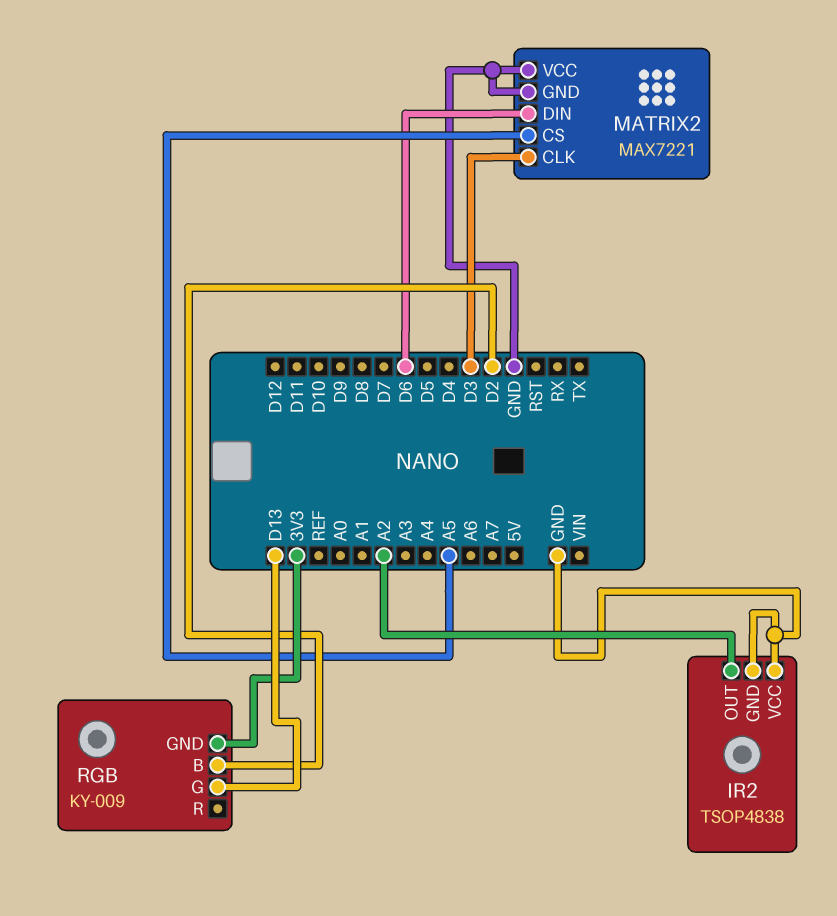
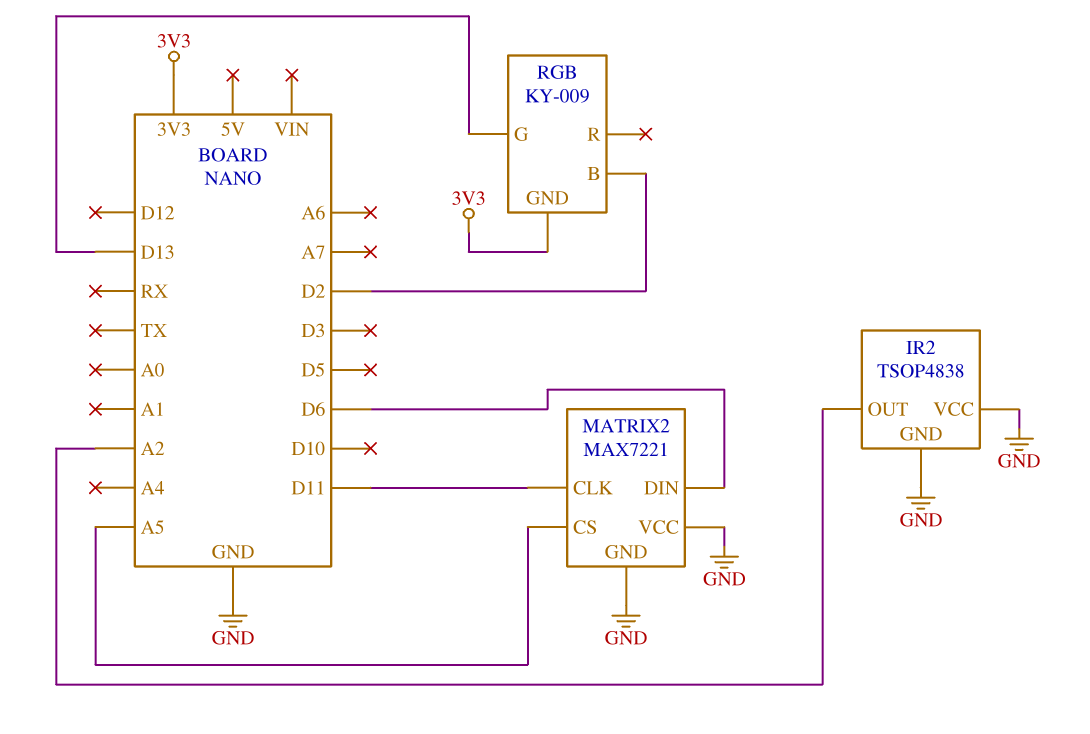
MATRIX2 pin CLK: D3 -> D11

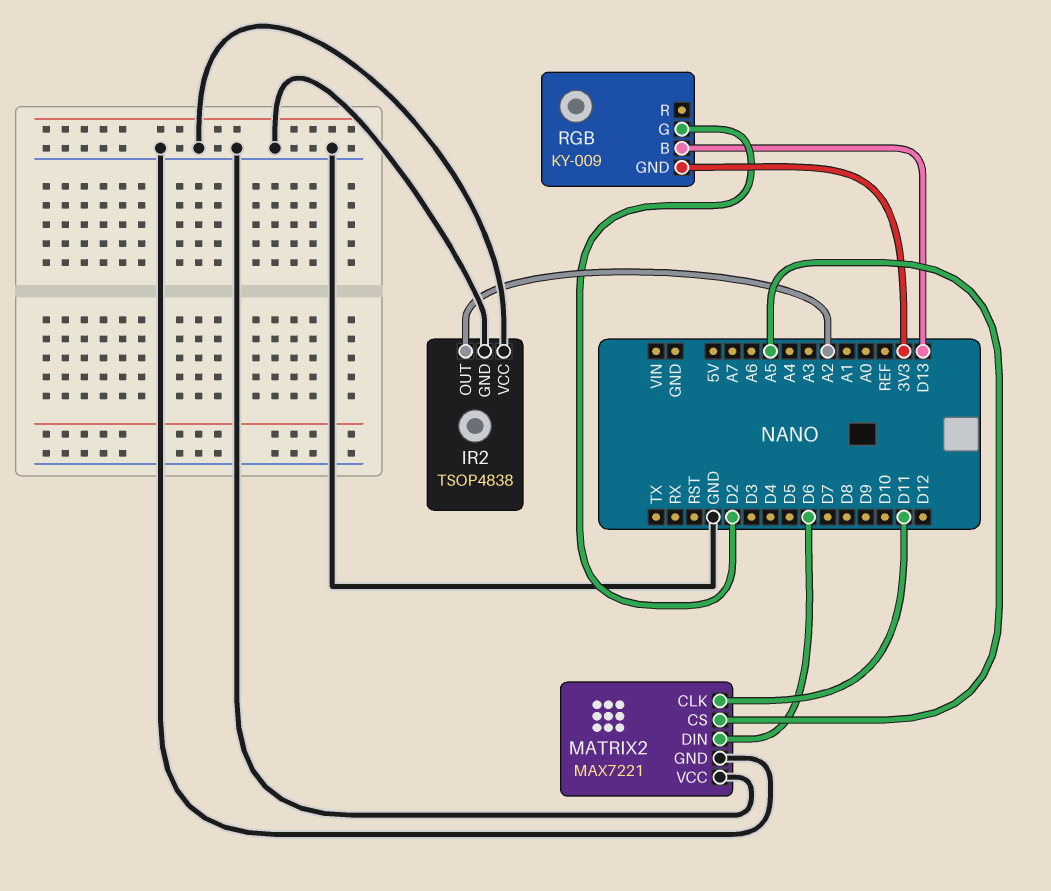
RGB pin B: D2 -> D13
RGB pin G: D13 -> D2

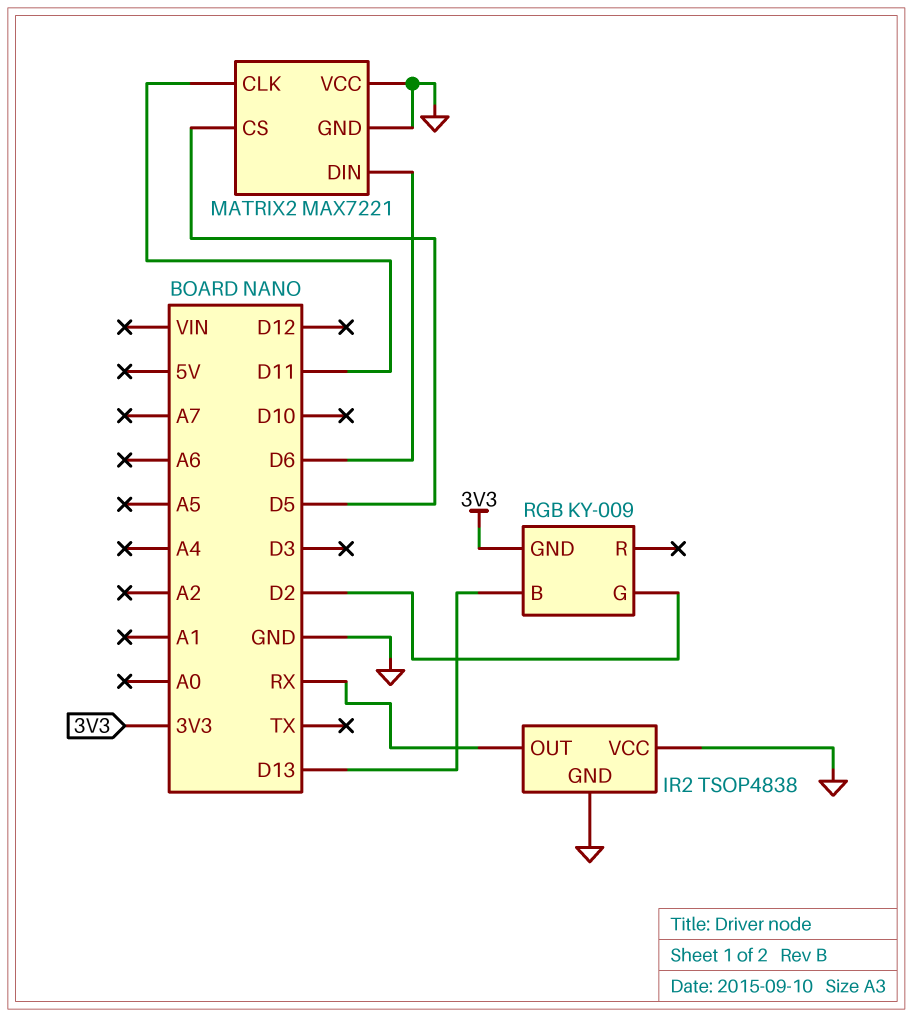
IR2 pin OUT: A2 -> RX
MATRIX2 pin CS: A5 -> D5

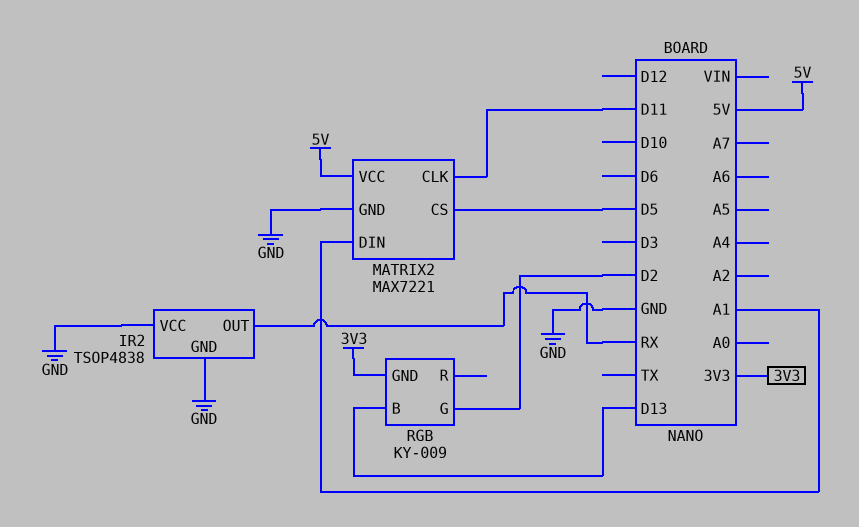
MATRIX2 pin DIN: D6 -> A1
MATRIX2 pin VCC: GND -> 5V

